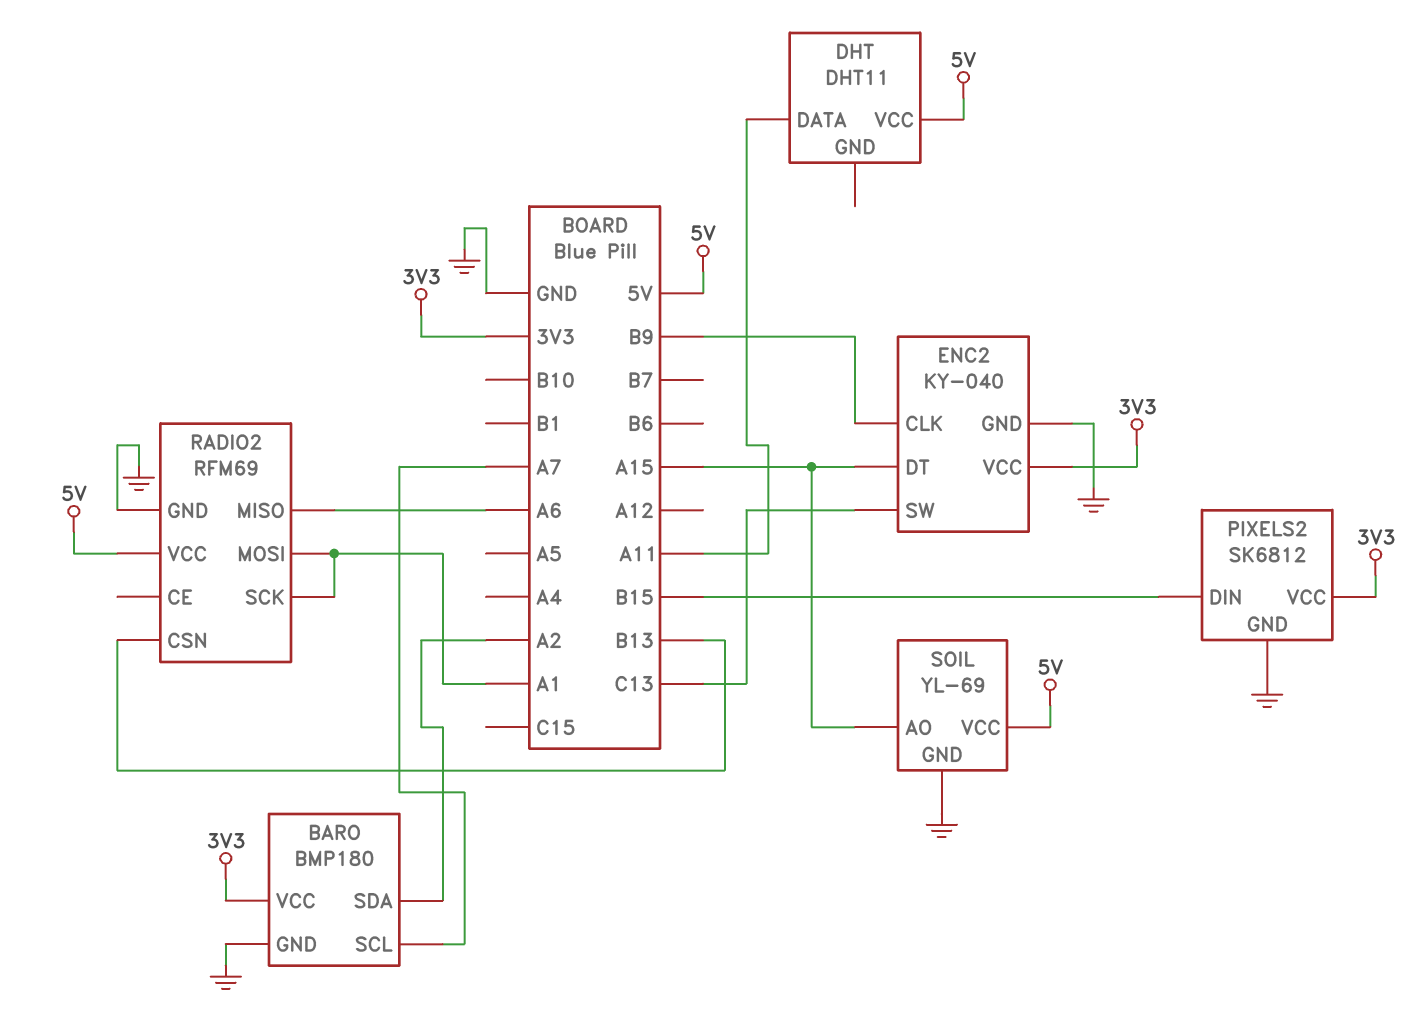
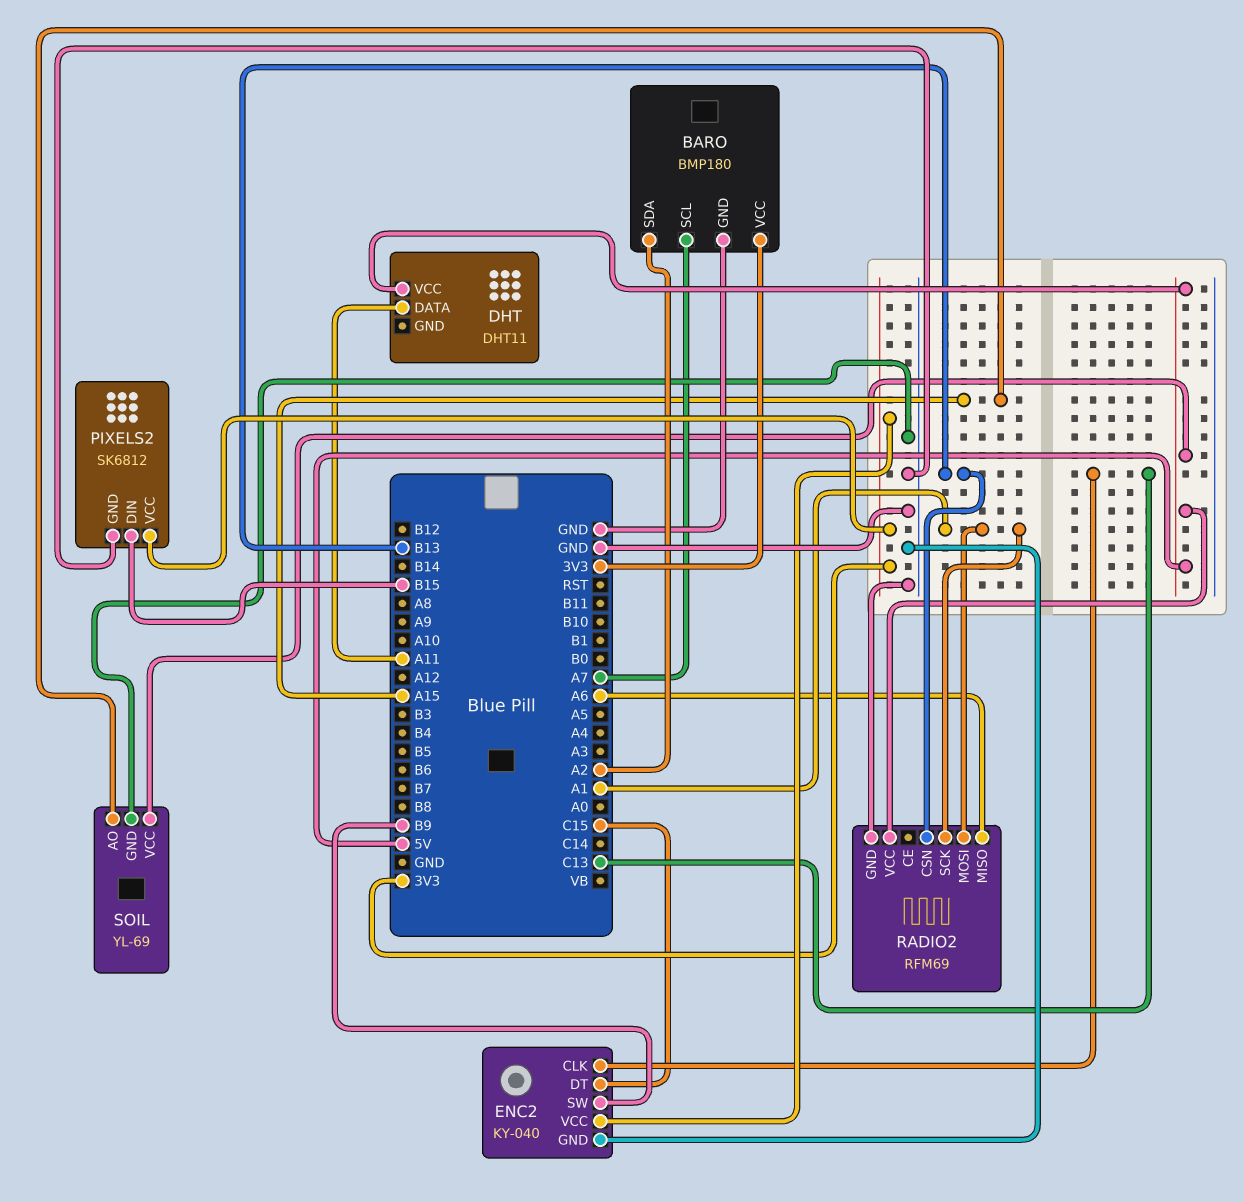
ENC2 pin CLK: B9 -> C13
ENC2 pin DT: A15 -> C15
ENC2 pin SW: C13 -> B9

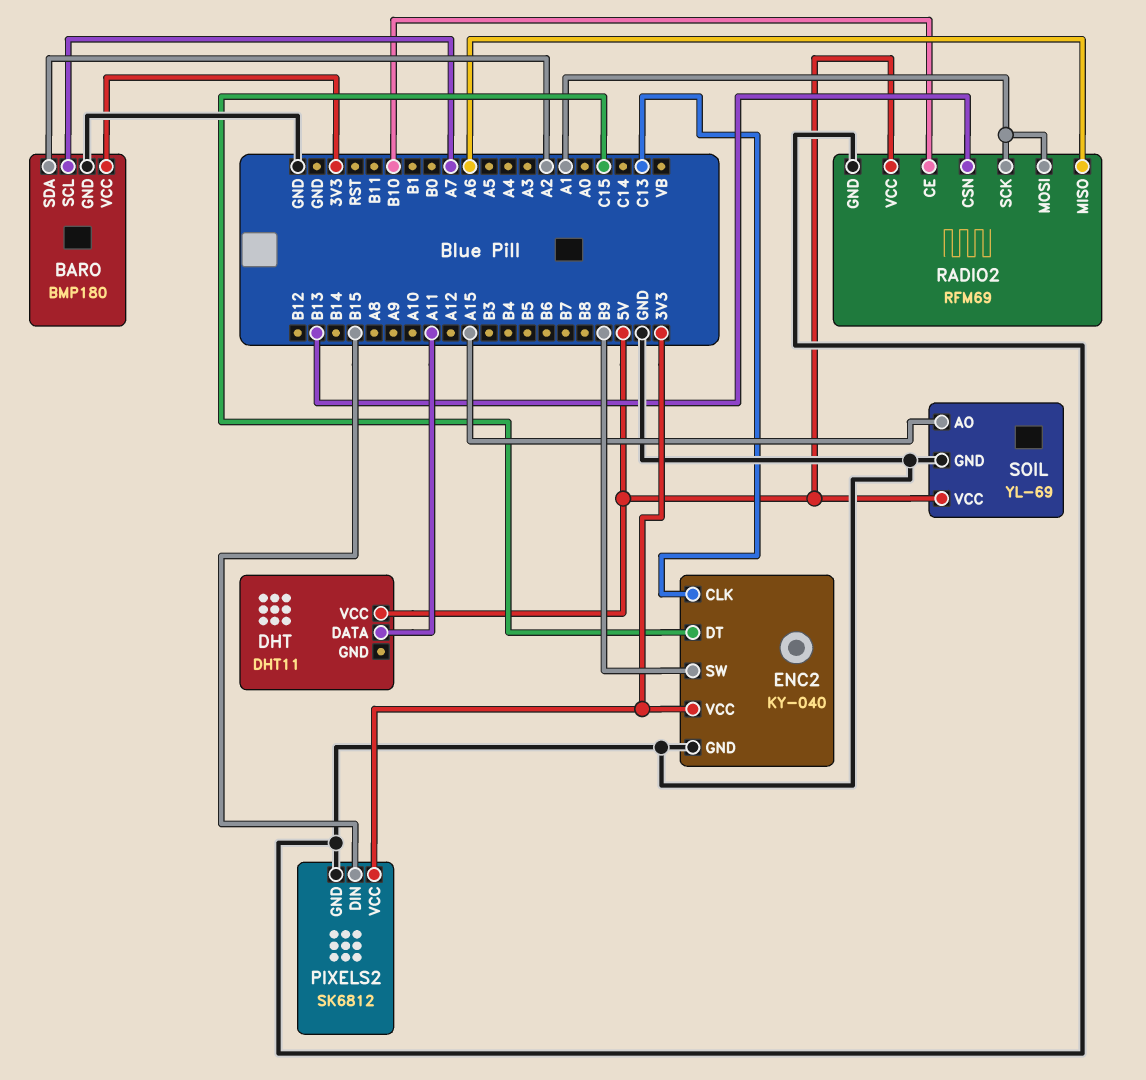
RADIO2 pin CE: none -> B10

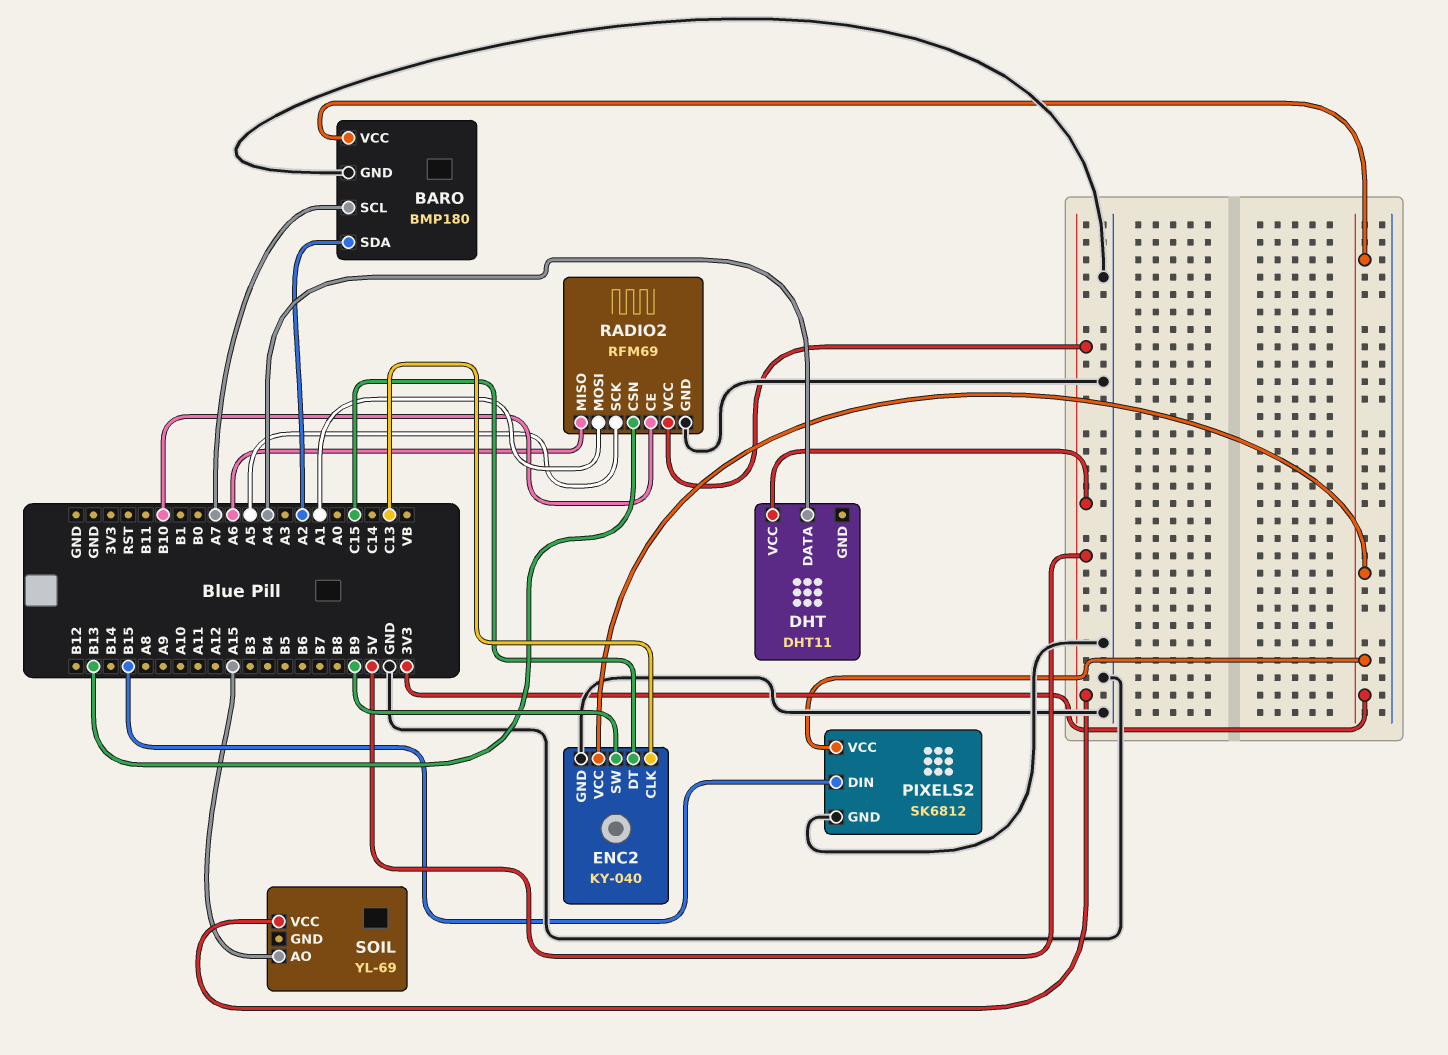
DHT pin DATA: A11 -> A4
RADIO2 pin SCK: A1 -> A5
SOIL pin GND: GND -> none

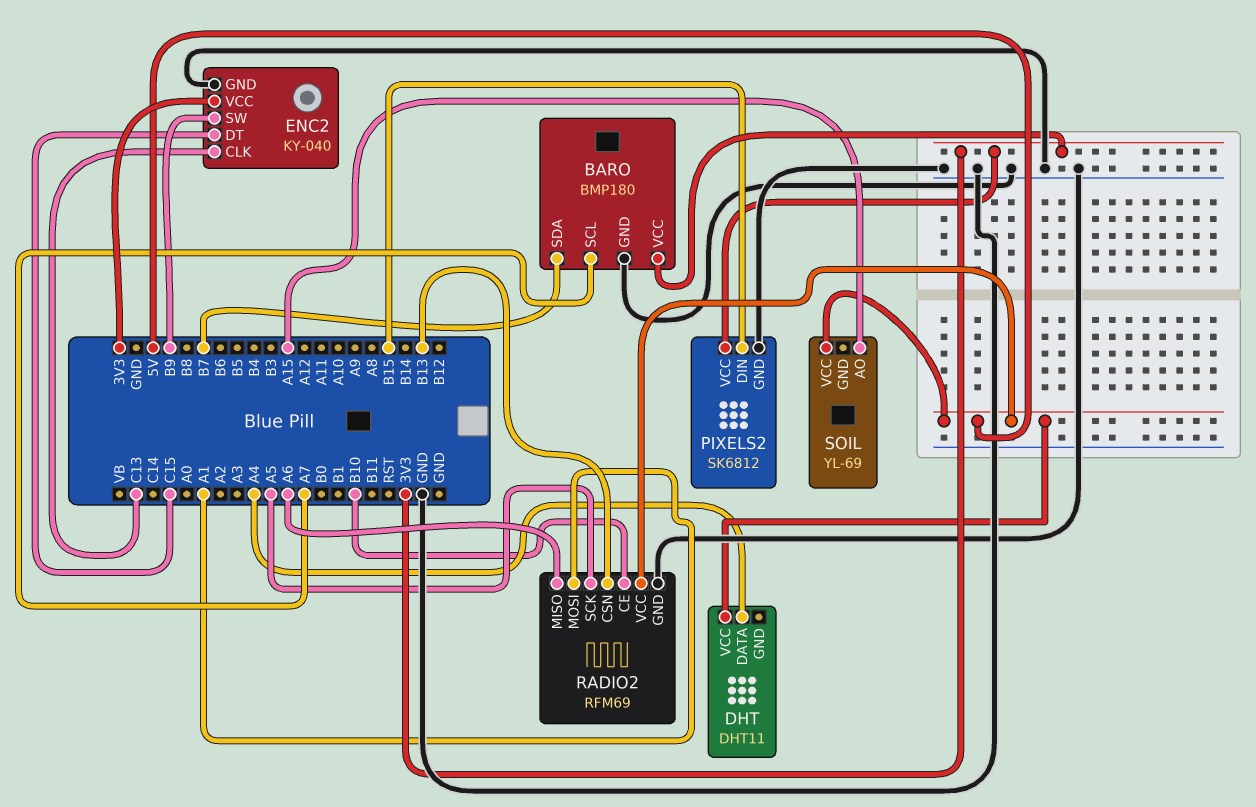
BARO pin SDA: A2 -> B7

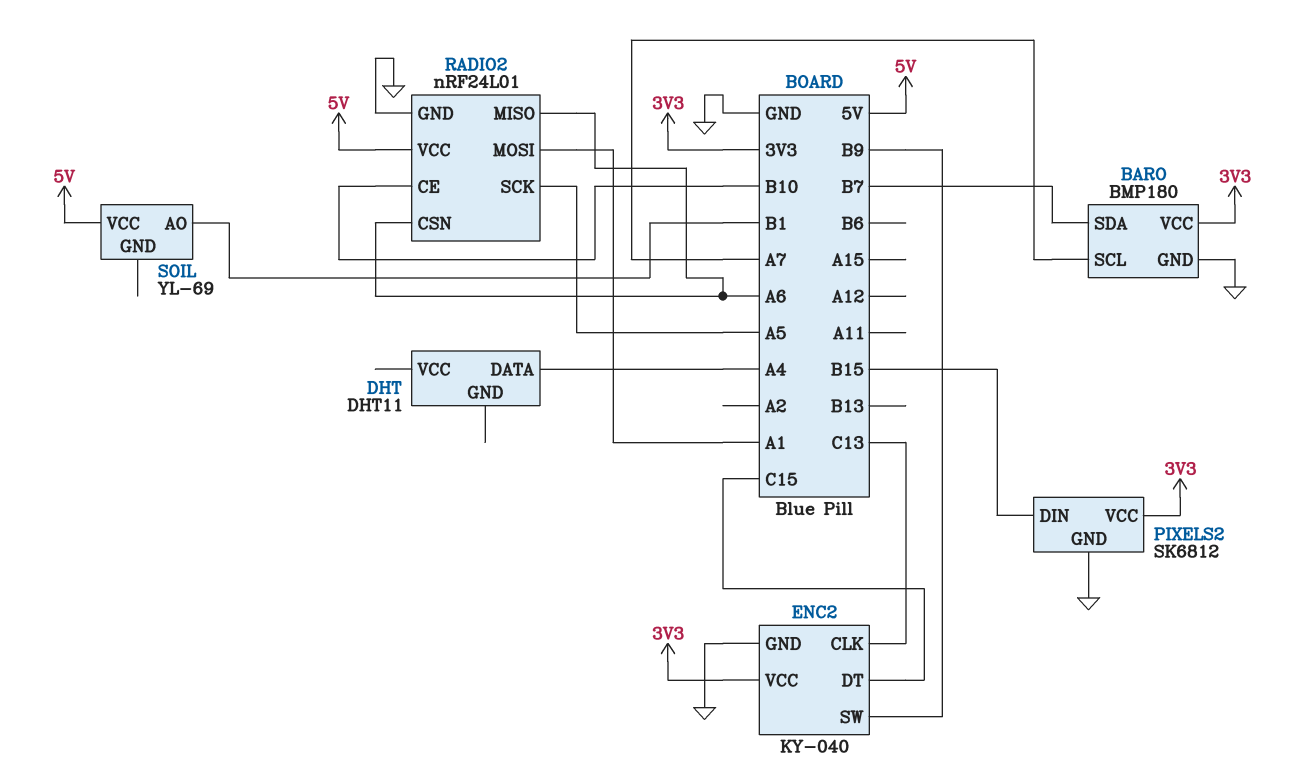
DHT pin VCC: 5V -> none
RADIO2: RFM69 -> nRF24L01
RADIO2 pin CSN: B13 -> A6
SOIL pin AO: A15 -> B1

